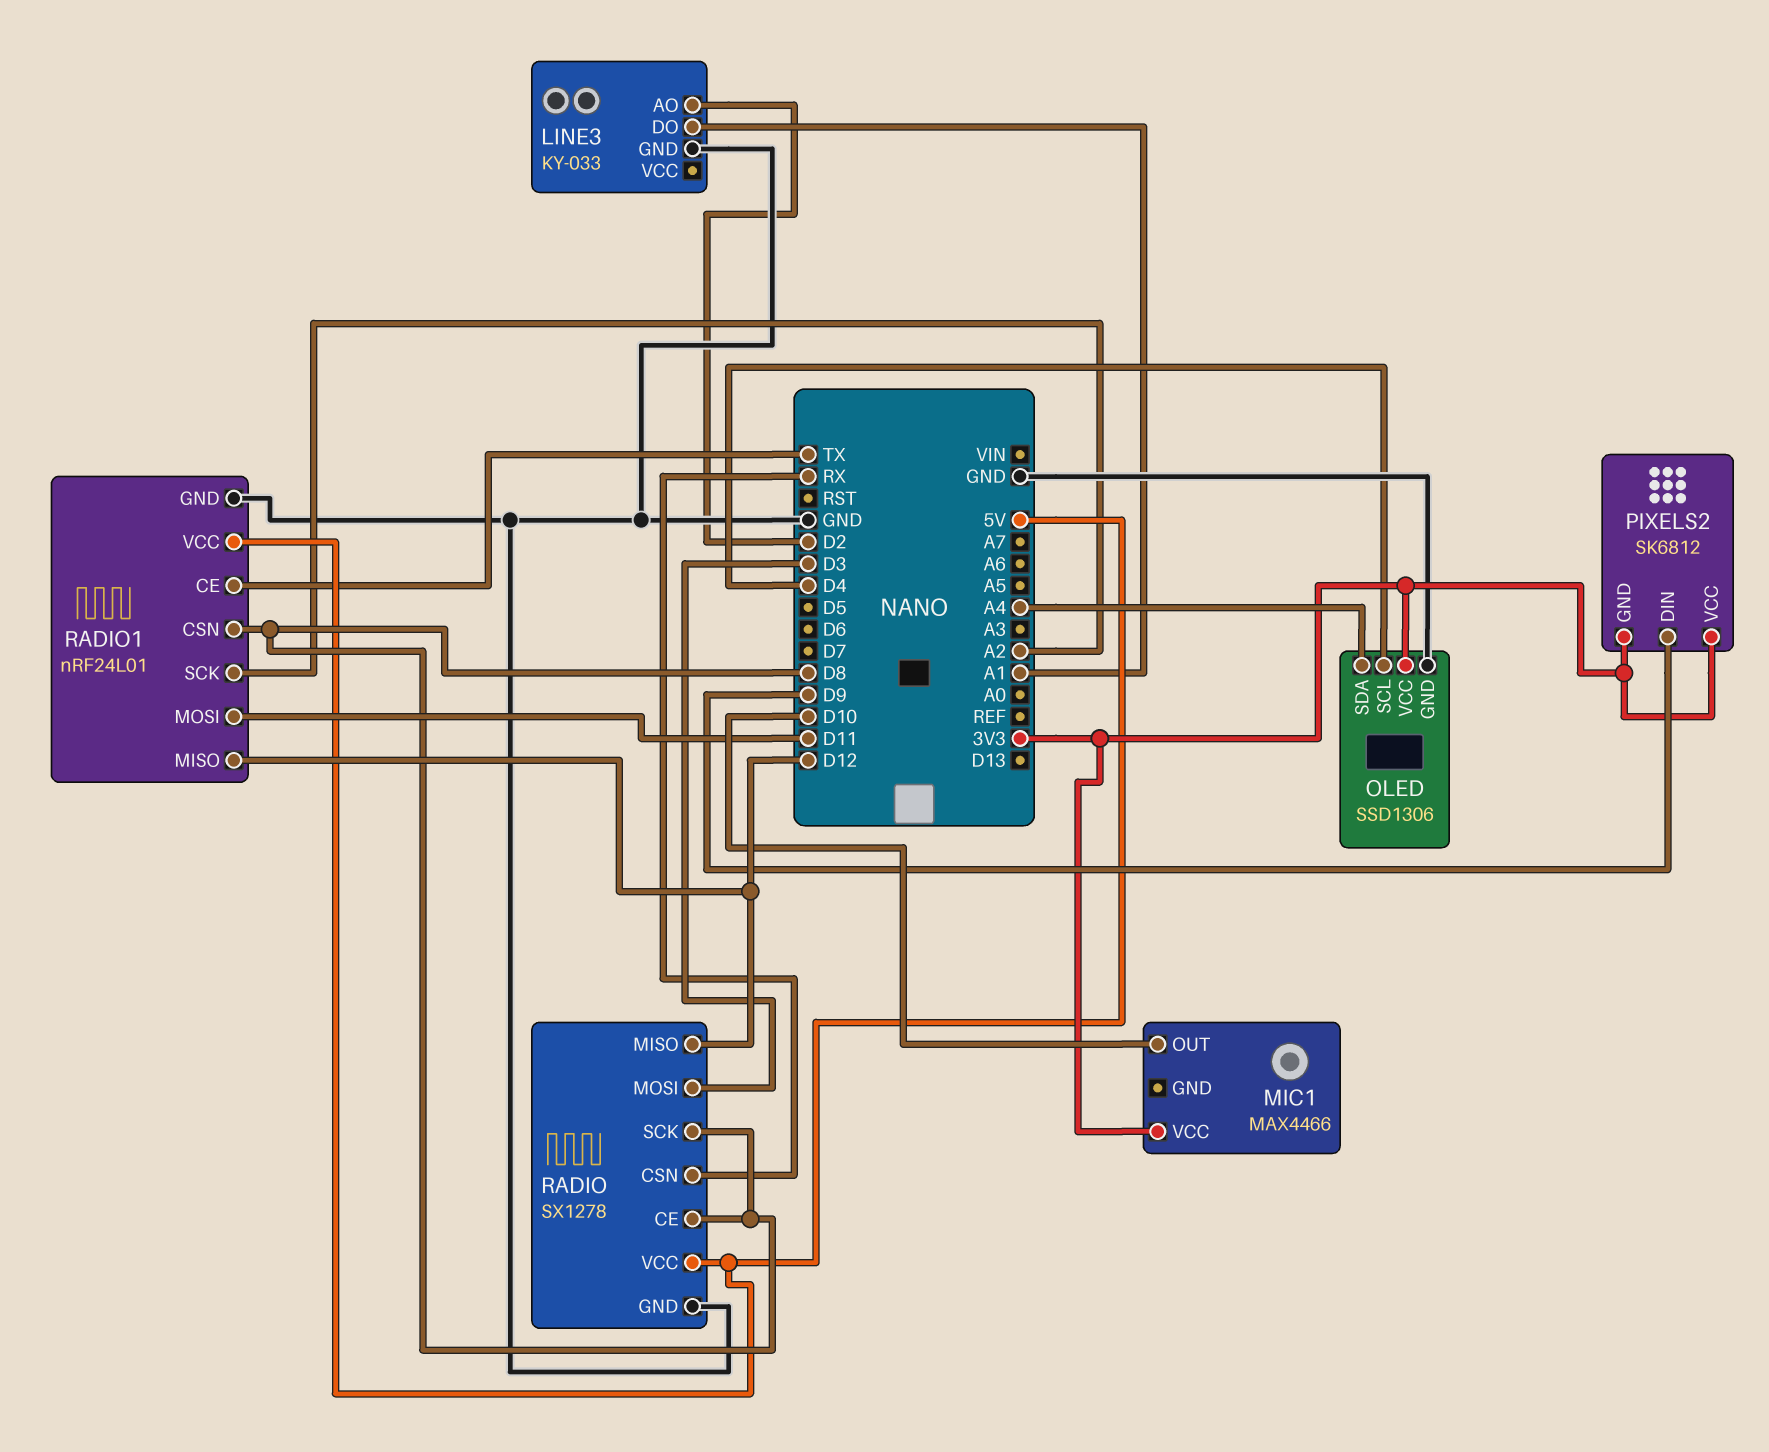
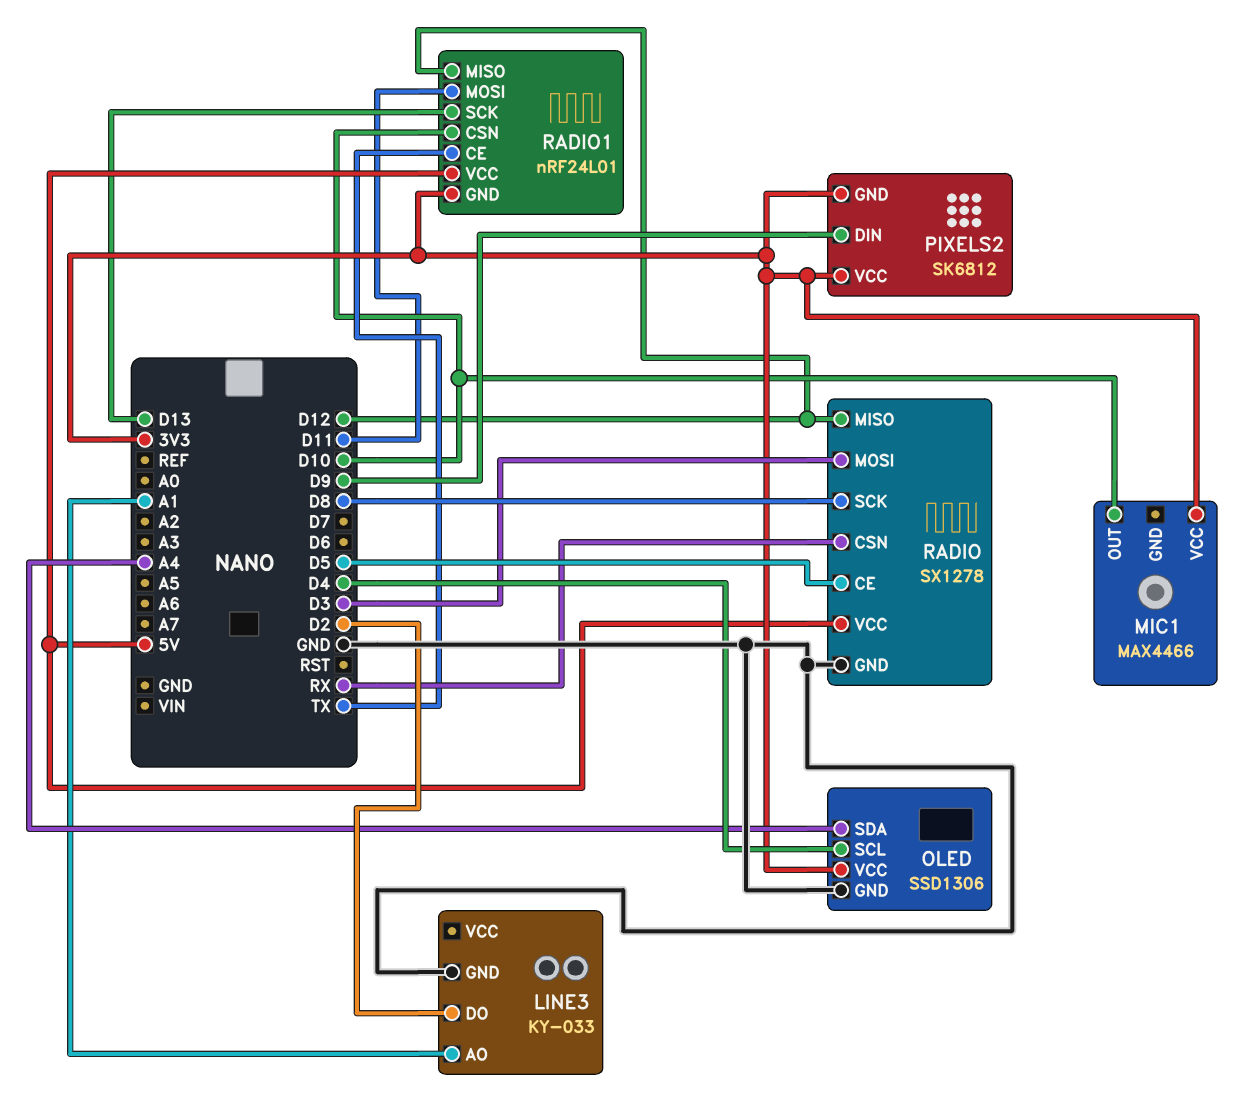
LINE3 pin AO: D2 -> A1
LINE3 pin DO: A1 -> D2
RADIO pin CE: D8 -> D5
RADIO1 pin CSN: D8 -> D10
RADIO1 pin GND: GND -> 3V3
RADIO1 pin SCK: A2 -> D13

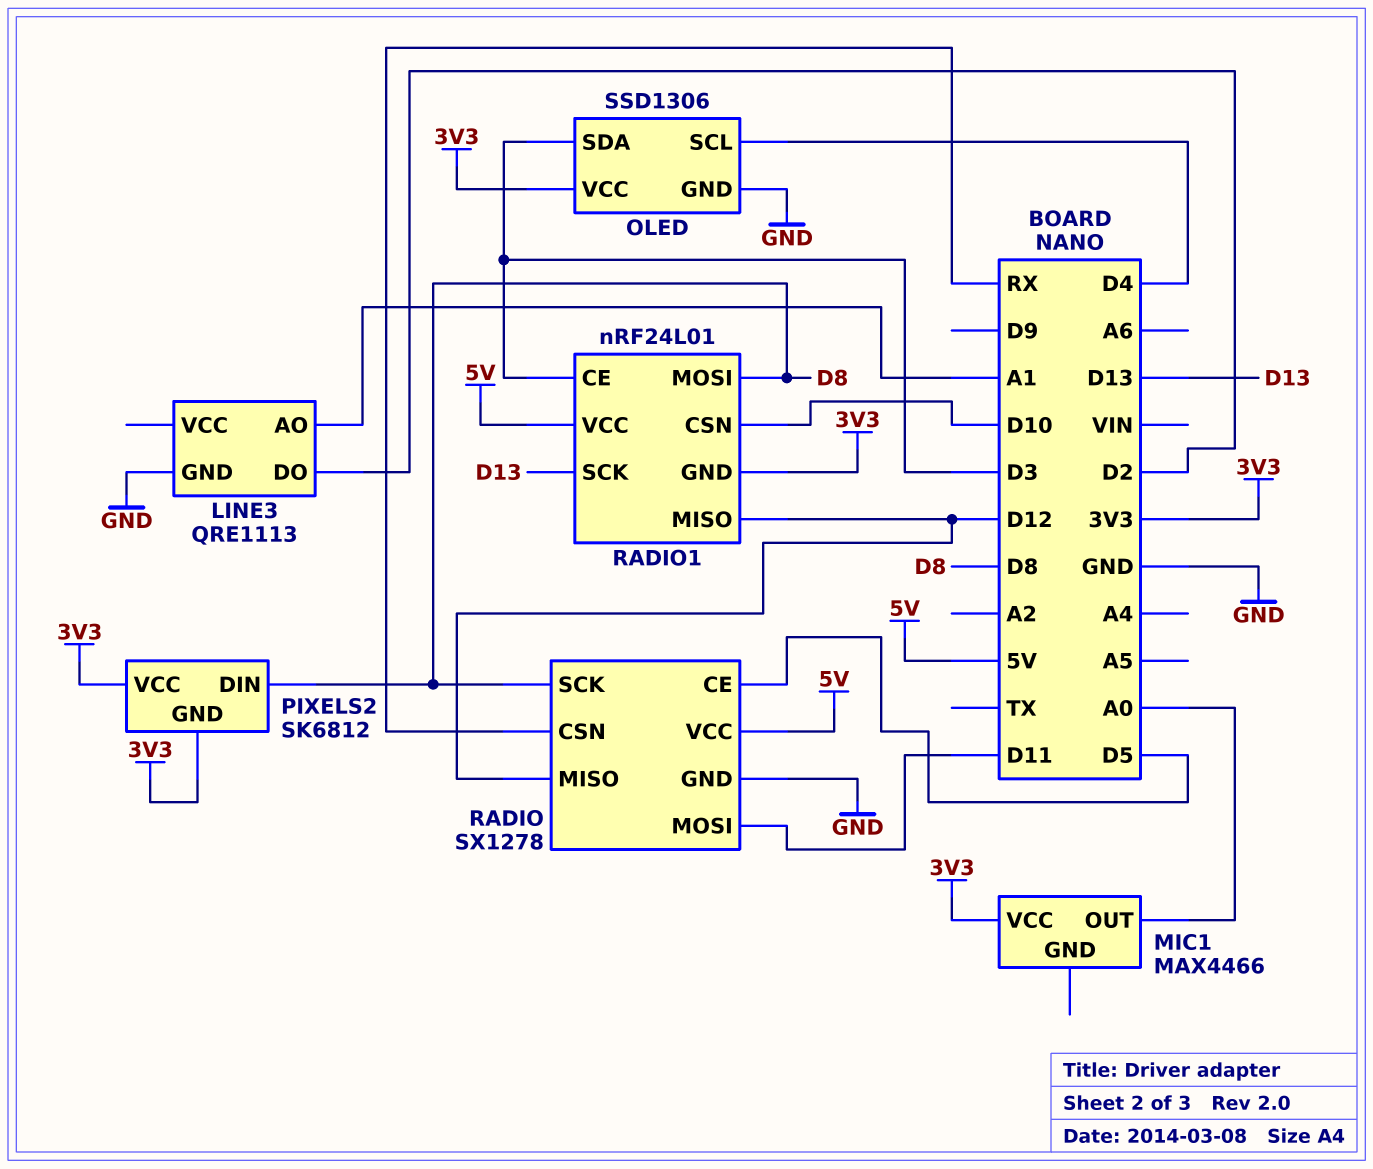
LINE3: KY-033 -> QRE1113
MIC1 pin OUT: D10 -> A0
OLED pin SDA: A4 -> D3
PIXELS2 pin DIN: D9 -> D8
RADIO pin MOSI: D3 -> D11
RADIO1 pin CE: TX -> D3
RADIO1 pin MOSI: D11 -> D8

